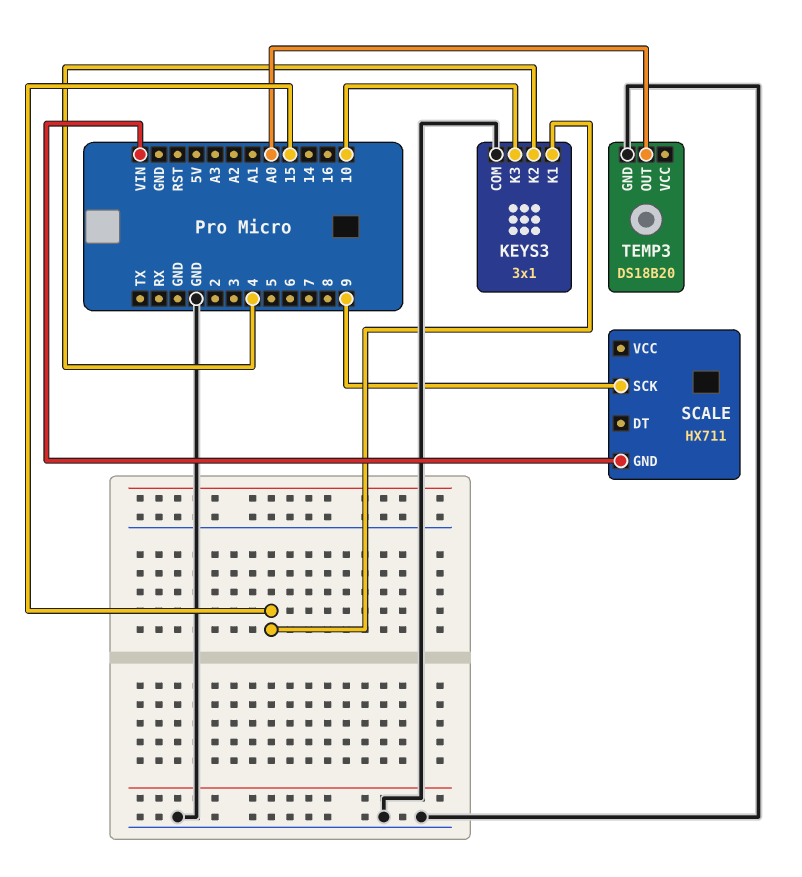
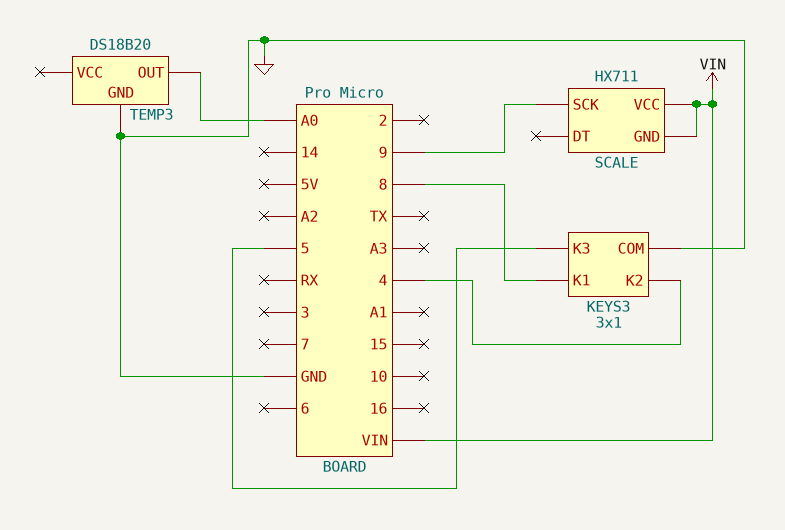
KEYS3 pin K1: 15 -> 8
KEYS3 pin K3: 10 -> 5
SCALE pin VCC: none -> VIN

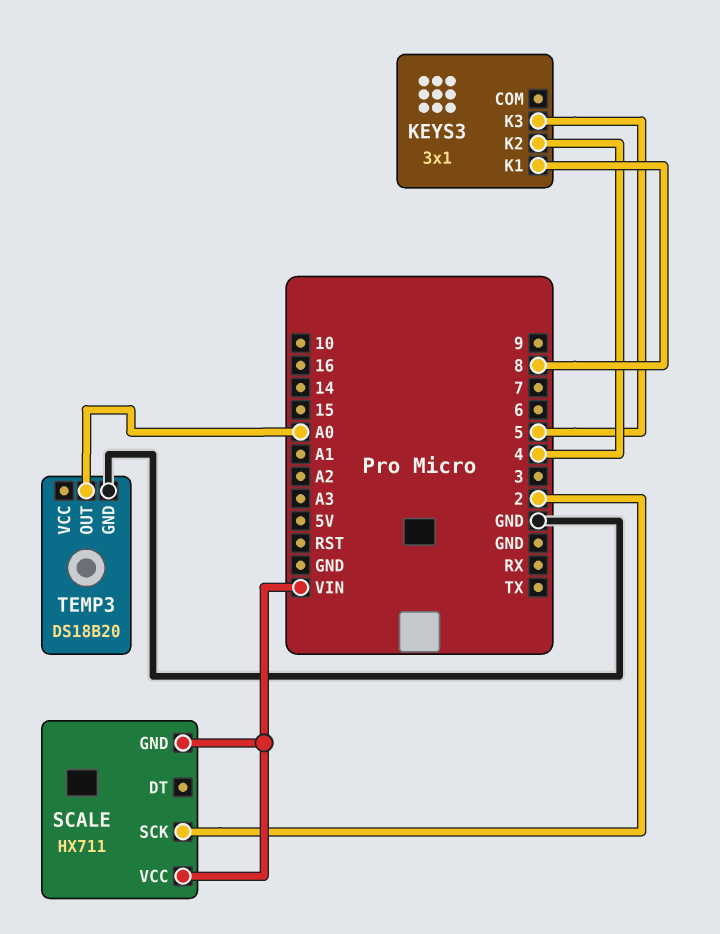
KEYS3 pin COM: GND -> none
SCALE pin SCK: 9 -> 2

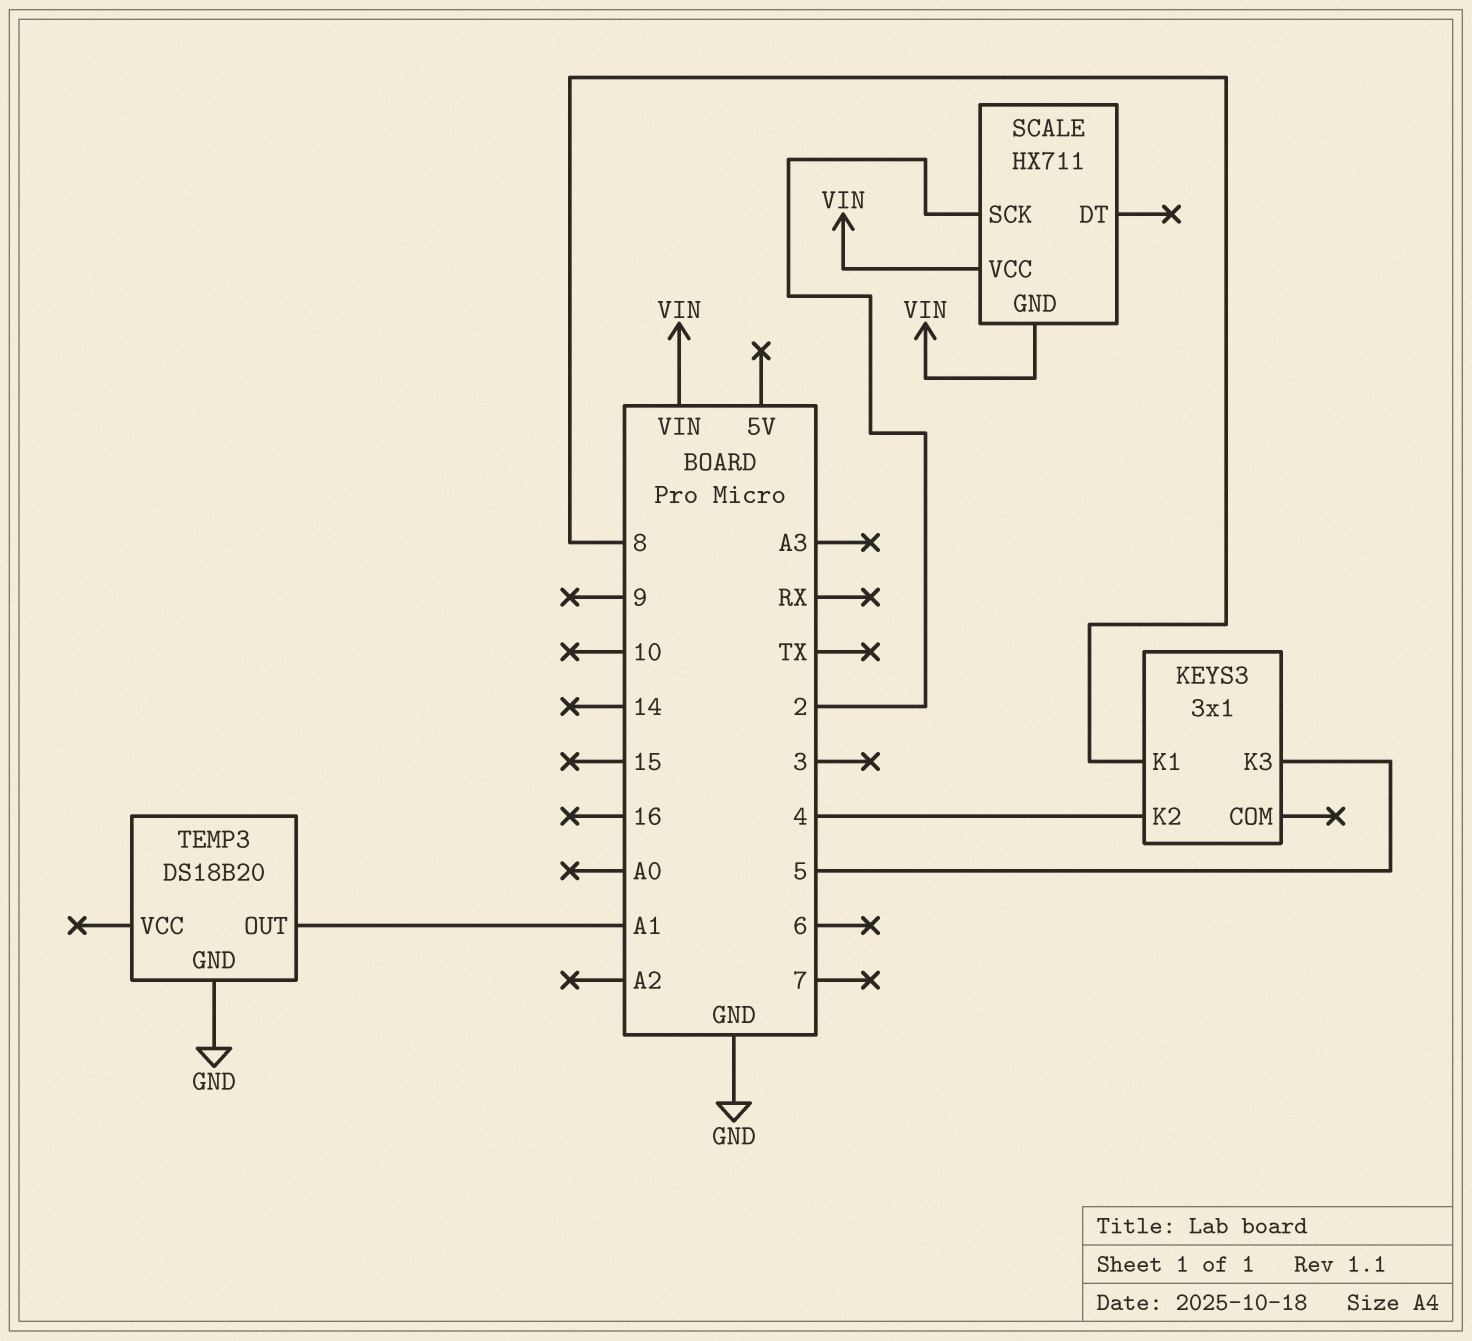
TEMP3 pin OUT: A0 -> A1

